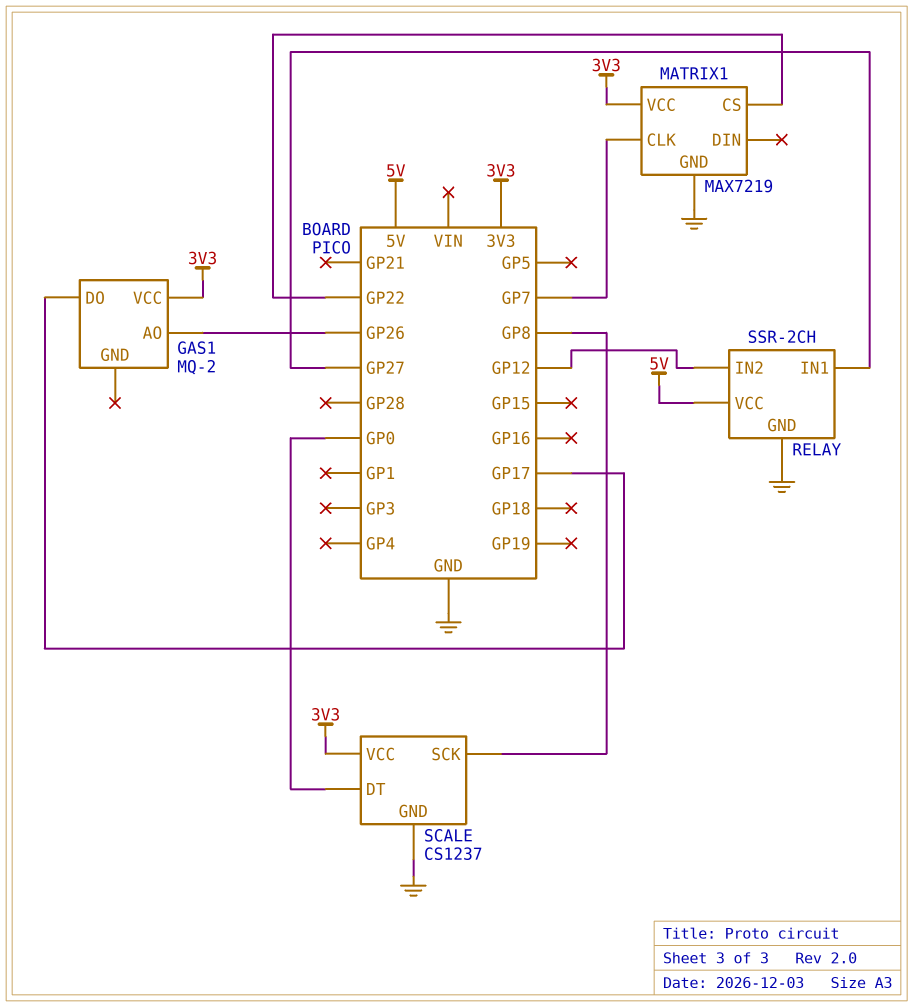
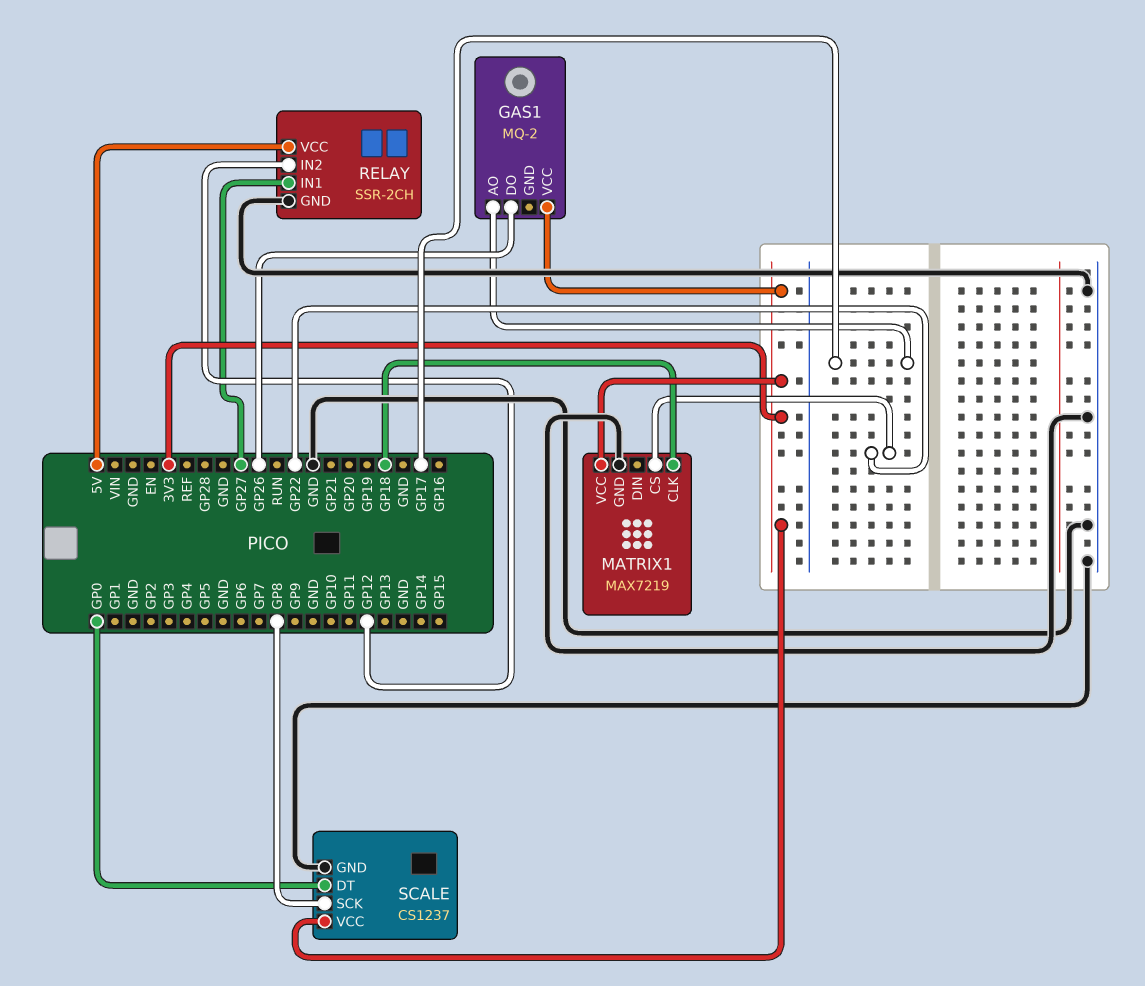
GAS1 pin AO: GP26 -> GP17
GAS1 pin DO: GP17 -> GP26
MATRIX1 pin CLK: GP7 -> GP18

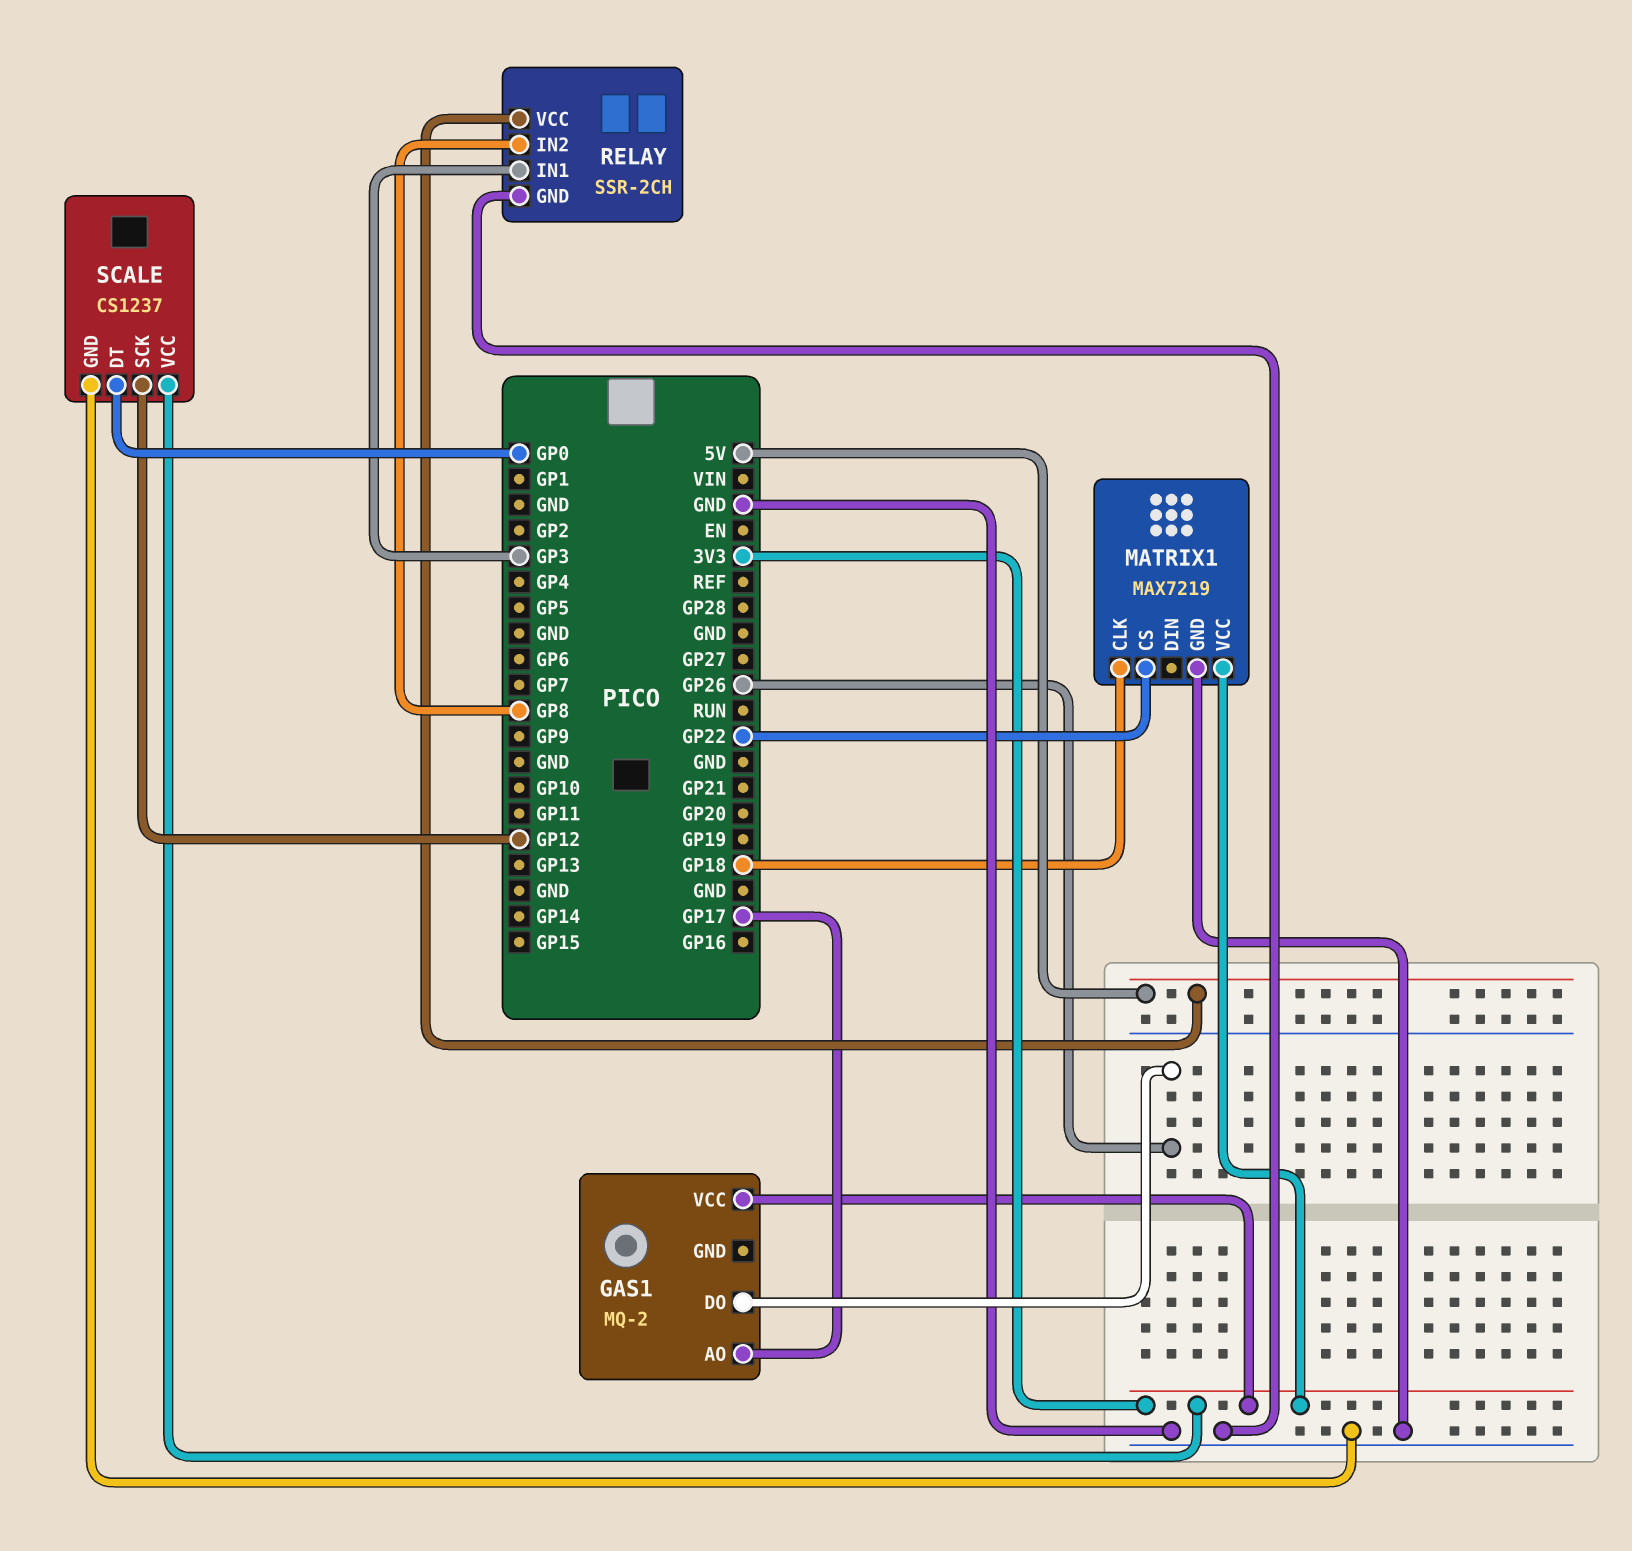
RELAY pin IN1: GP27 -> GP3
RELAY pin IN2: GP12 -> GP8
SCALE pin SCK: GP8 -> GP12

